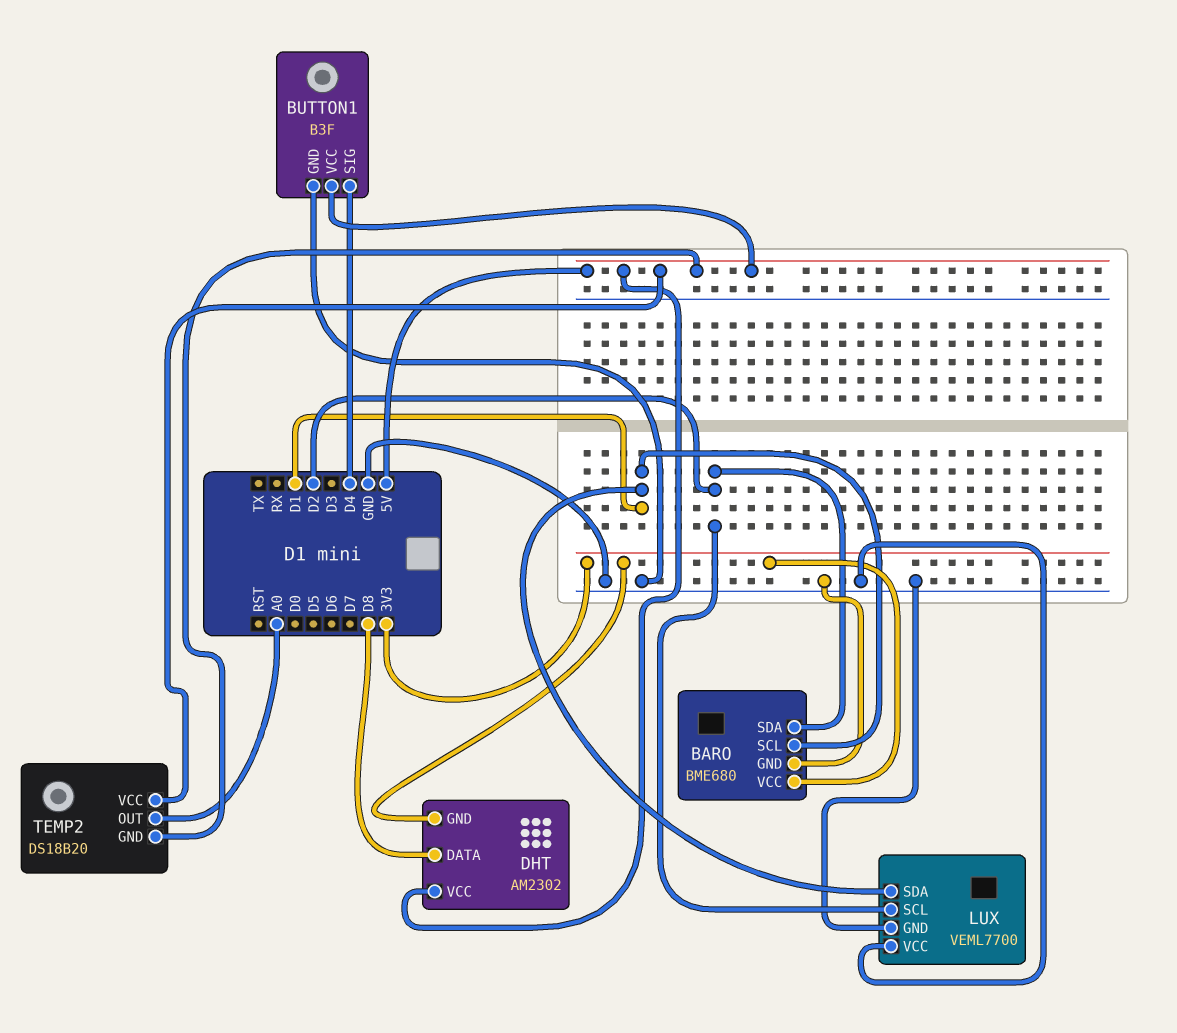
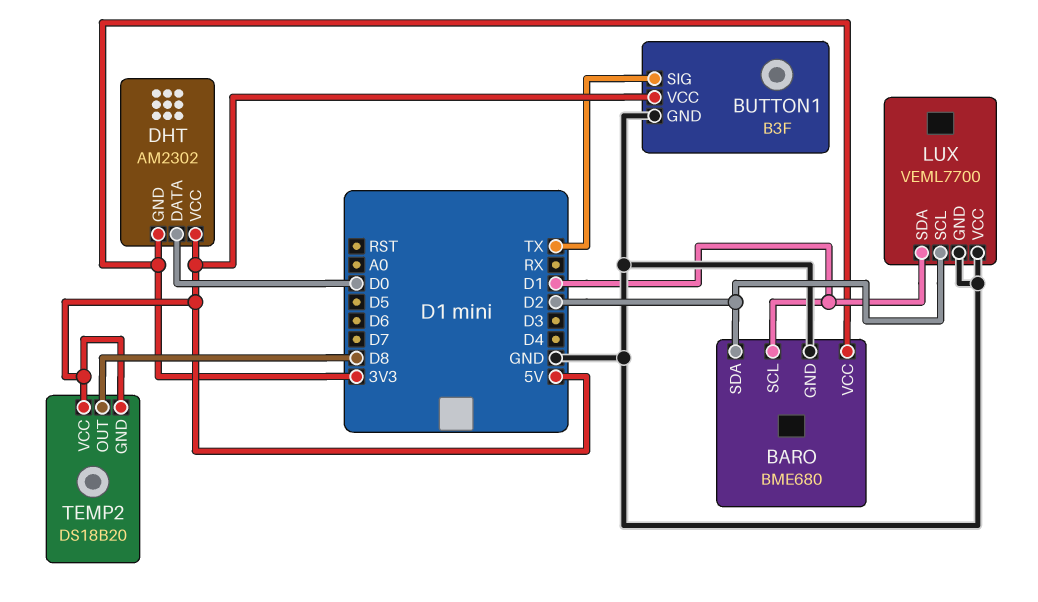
BUTTON1 pin SIG: D4 -> TX
DHT pin DATA: D8 -> D0
TEMP2 pin OUT: A0 -> D8

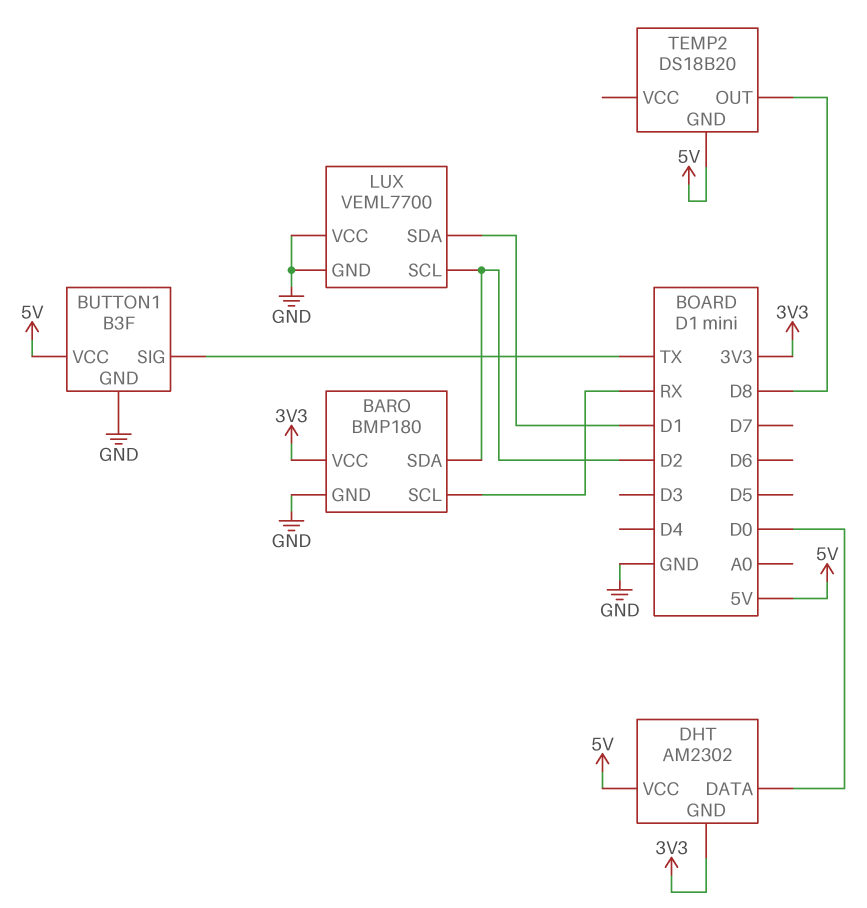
BARO: BME680 -> BMP180
BARO pin SCL: D1 -> RX
TEMP2 pin VCC: 5V -> none

